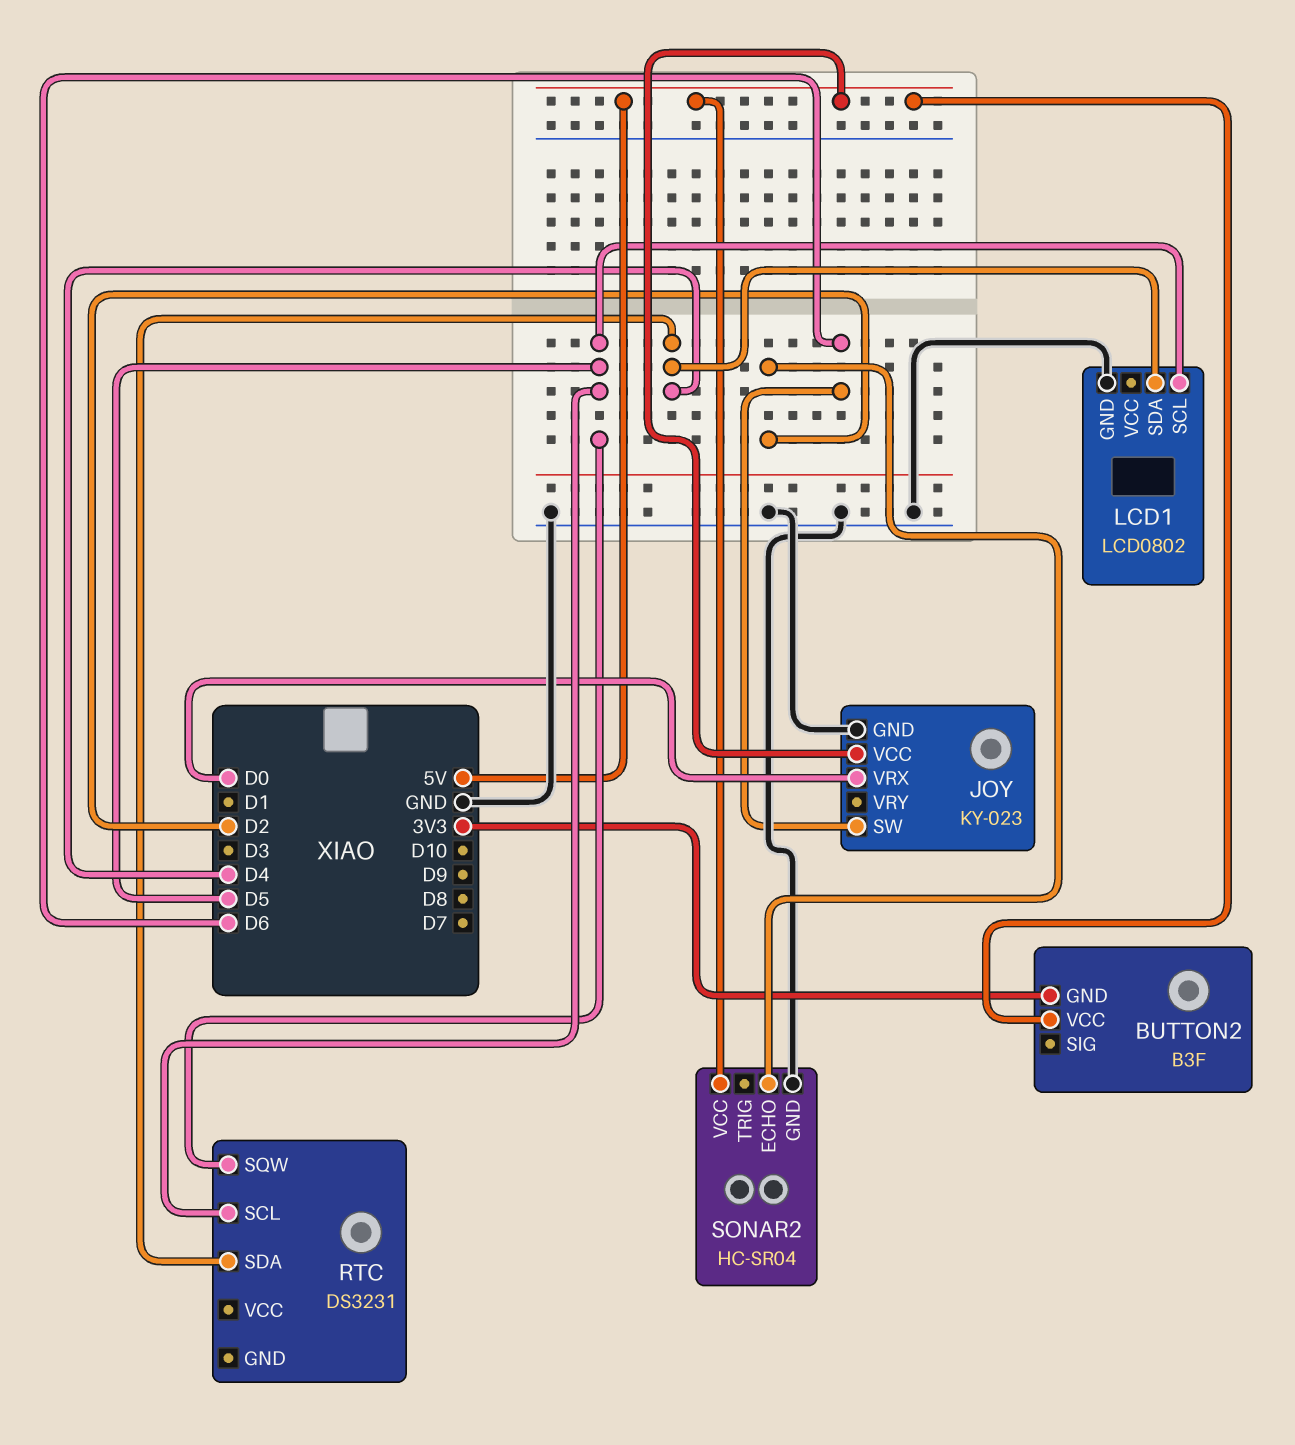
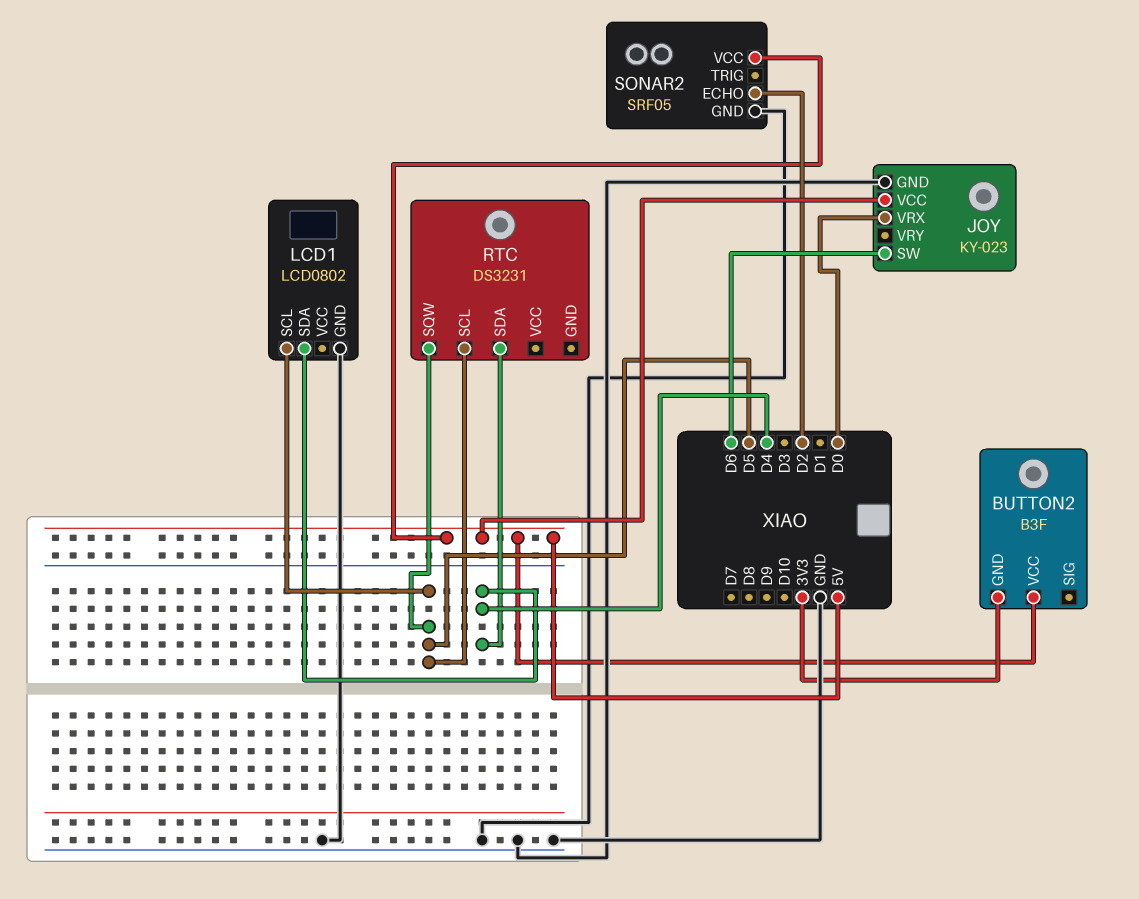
SONAR2: HC-SR04 -> SRF05

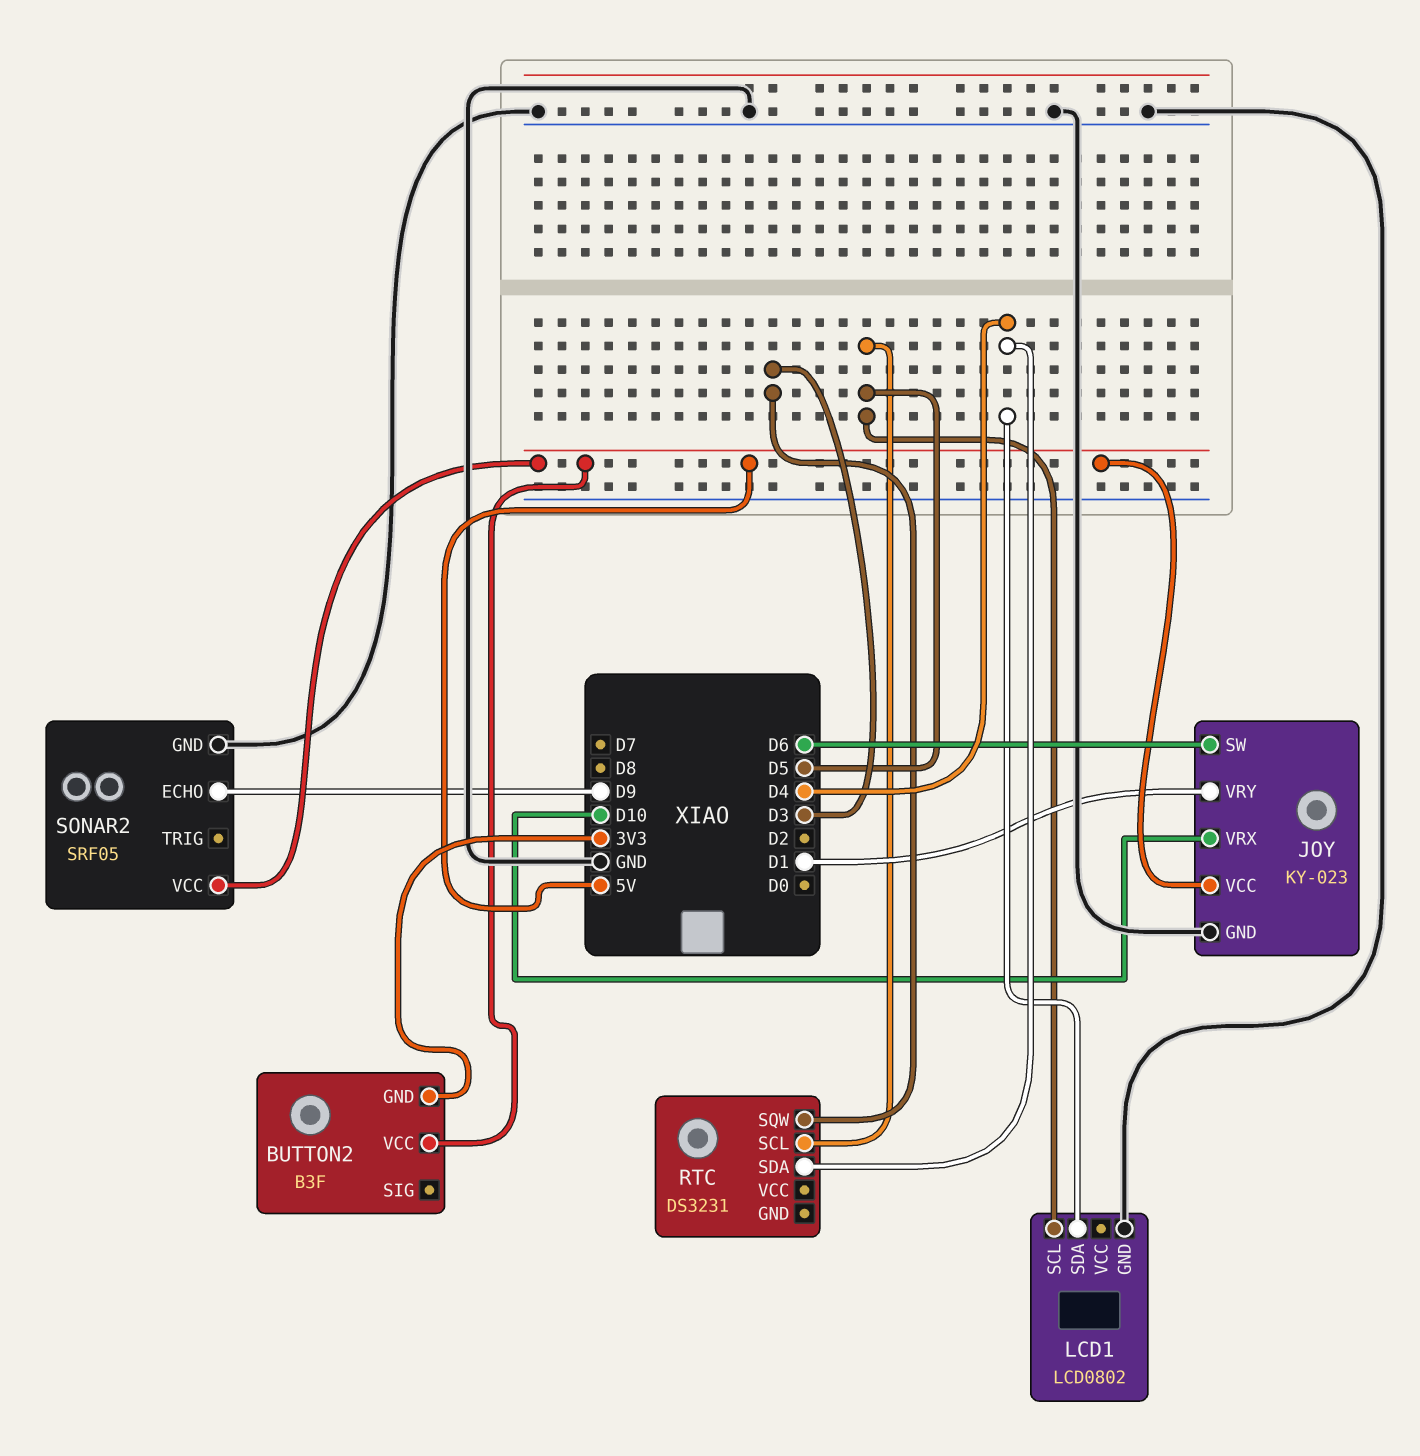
JOY pin VRX: D0 -> D10
JOY pin VRY: none -> D1
RTC pin SQW: D5 -> D3
SONAR2 pin ECHO: D2 -> D9

